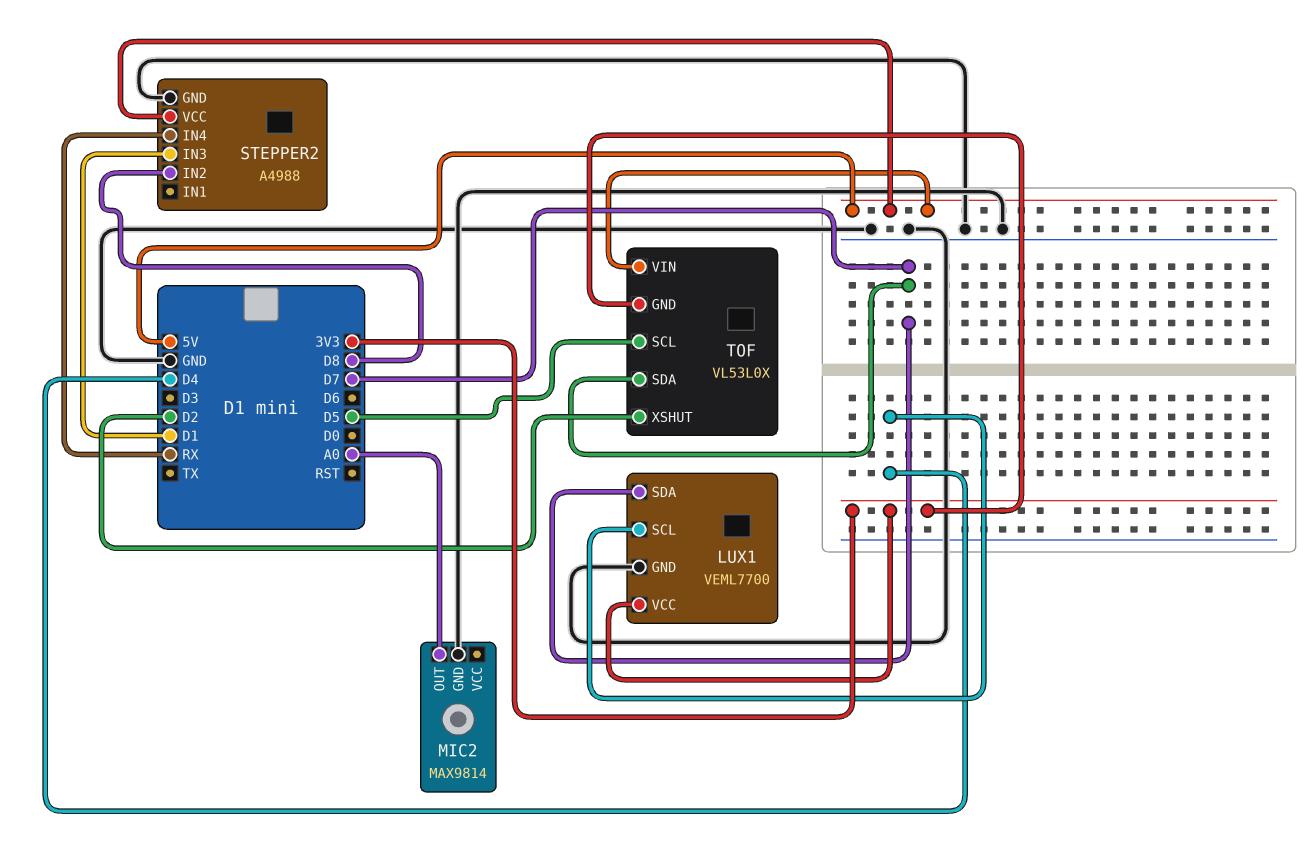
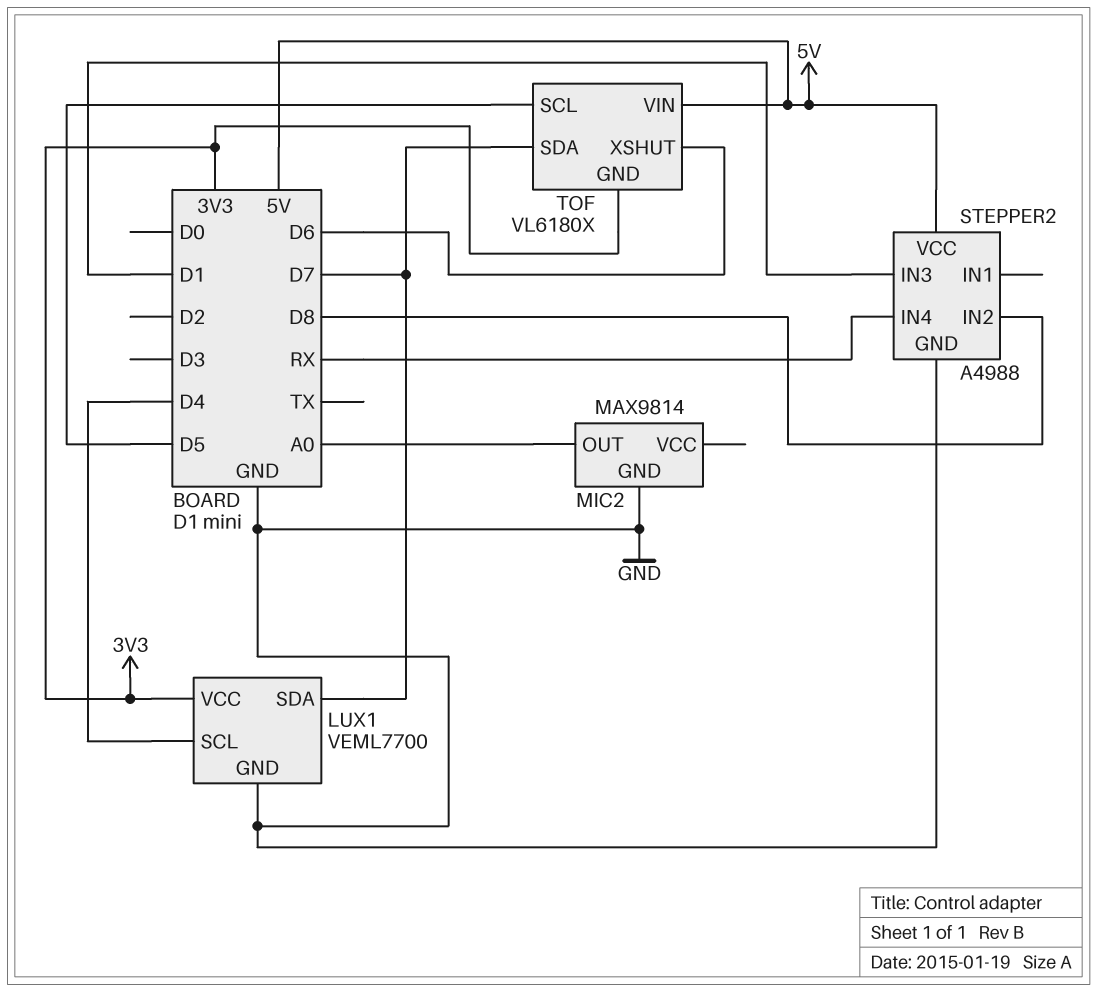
TOF: VL53L0X -> VL6180X
TOF pin XSHUT: D2 -> D6

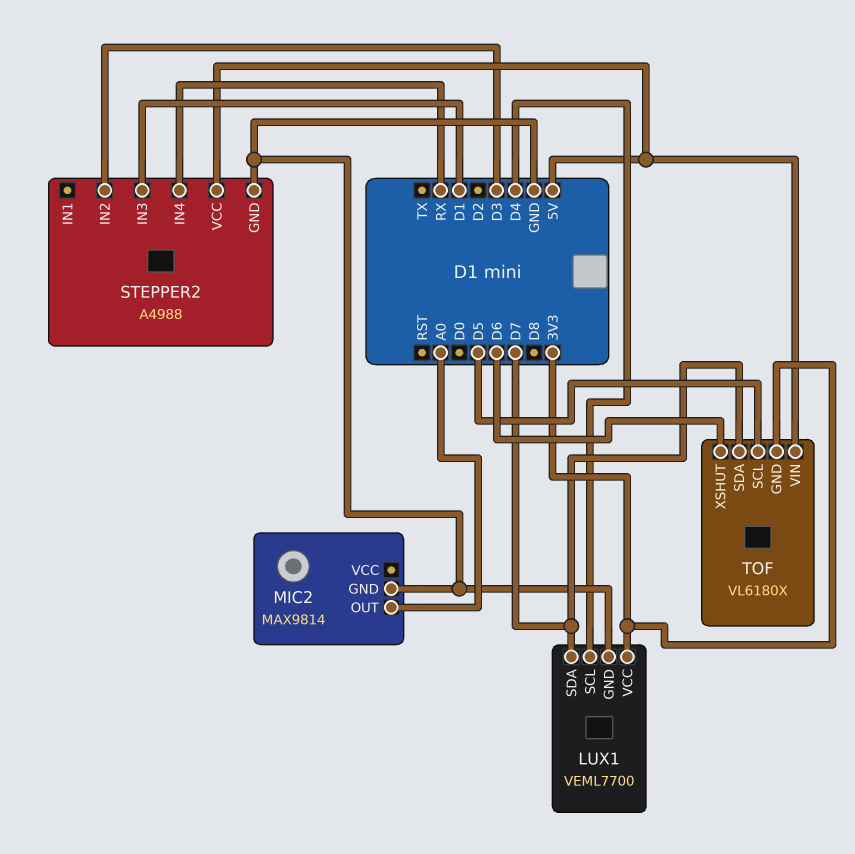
STEPPER2 pin IN2: D8 -> D3

